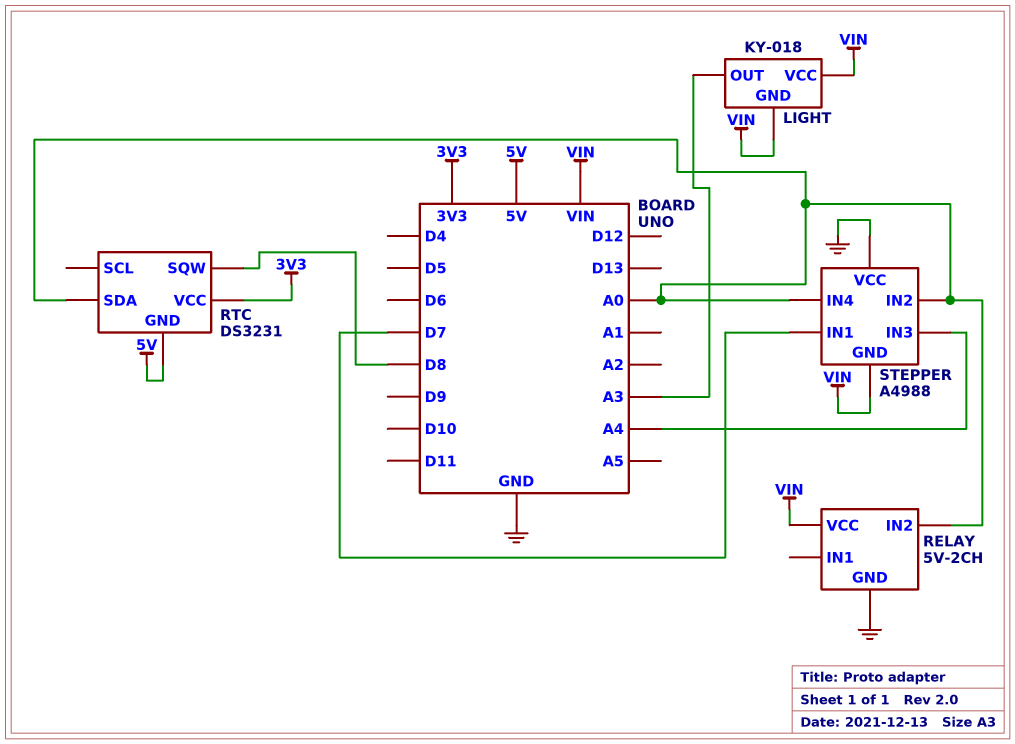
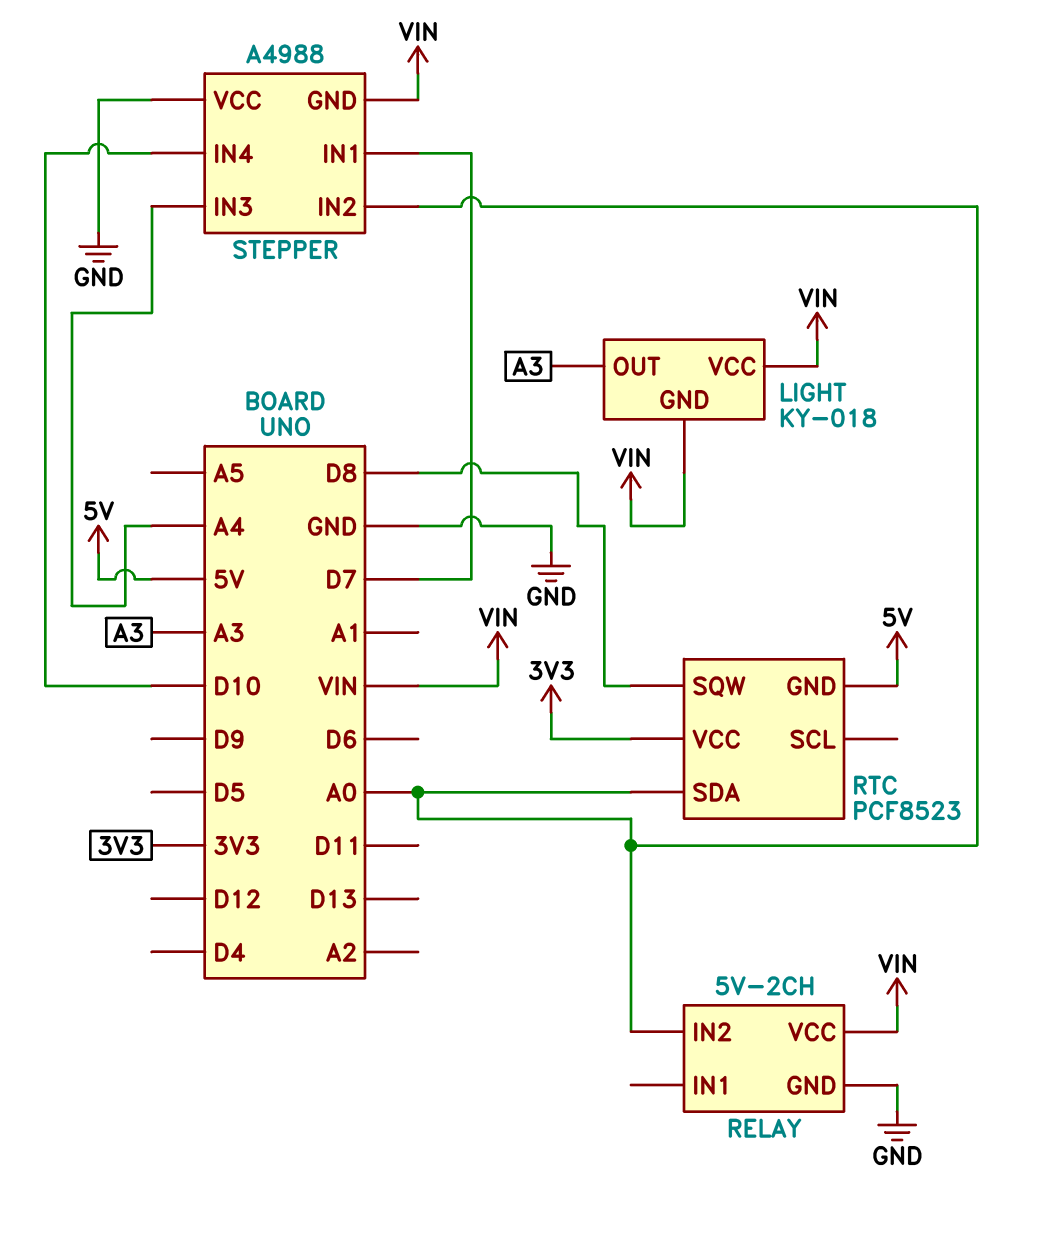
RTC: DS3231 -> PCF8523
STEPPER pin IN4: A0 -> D10

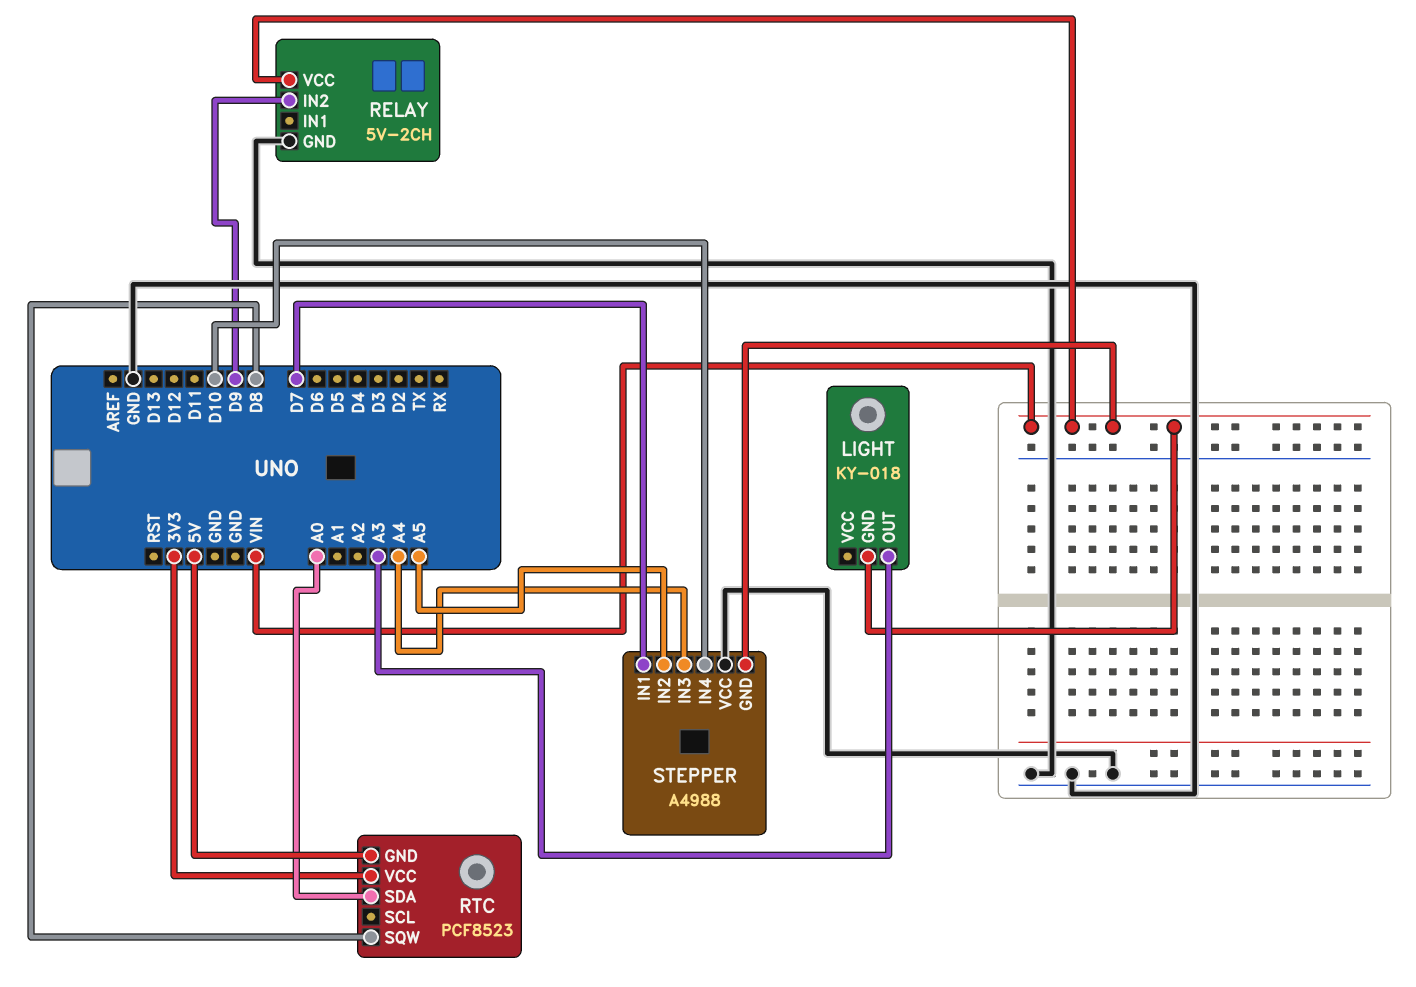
LIGHT pin VCC: VIN -> none
RELAY pin IN2: A0 -> D9
STEPPER pin IN2: A0 -> A5

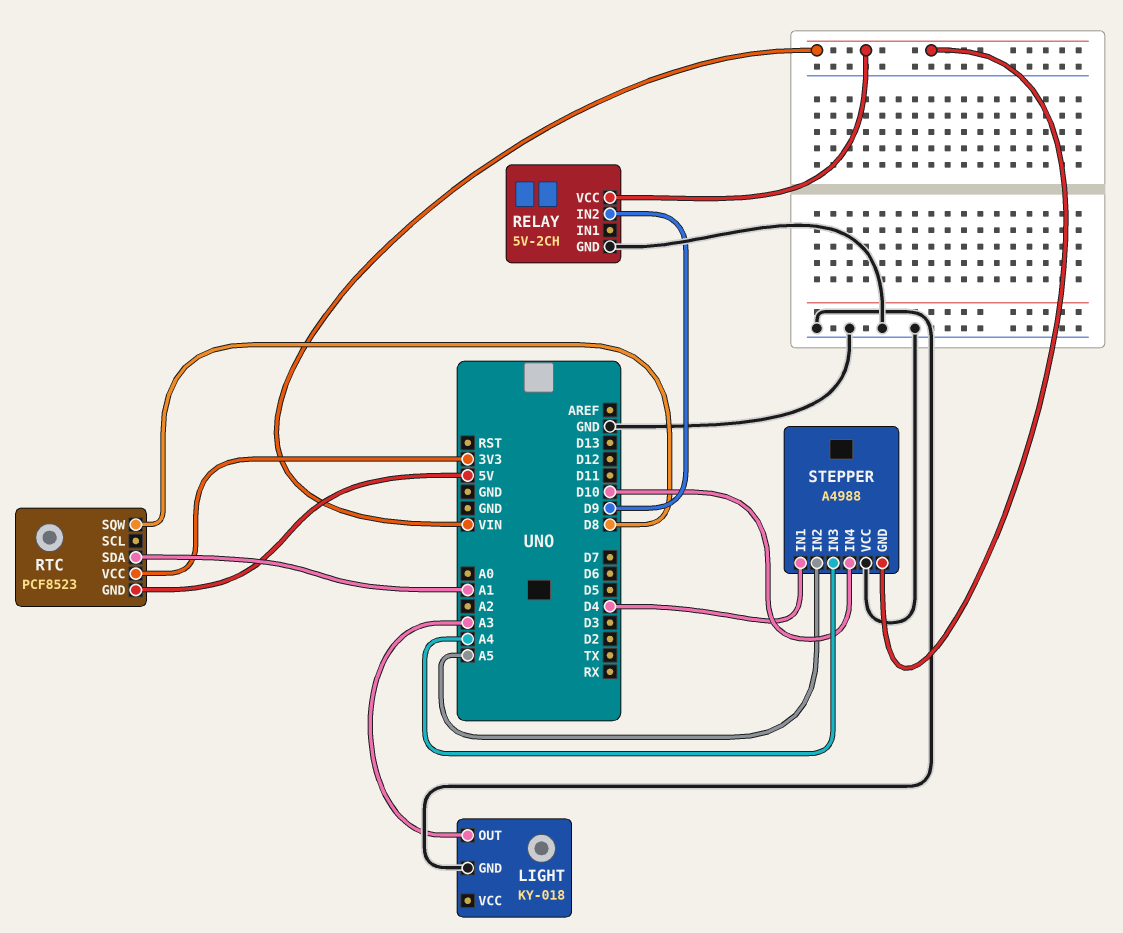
LIGHT pin GND: VIN -> GND
RTC pin SDA: A0 -> A1
STEPPER pin IN1: D7 -> D4

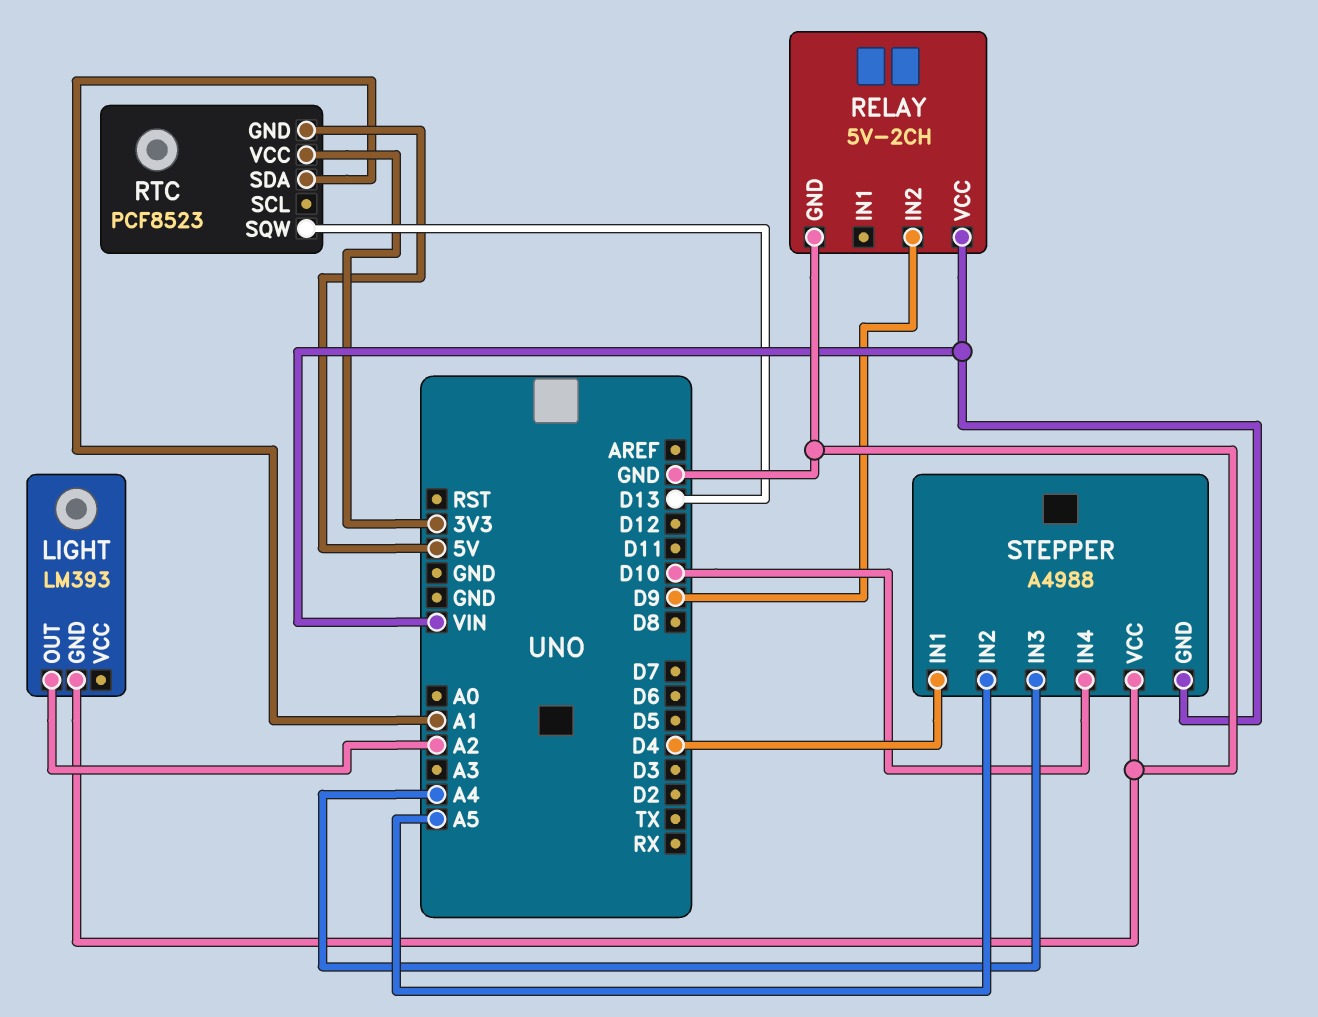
LIGHT: KY-018 -> LM393
LIGHT pin OUT: A3 -> A2
RTC pin SQW: D8 -> D13

